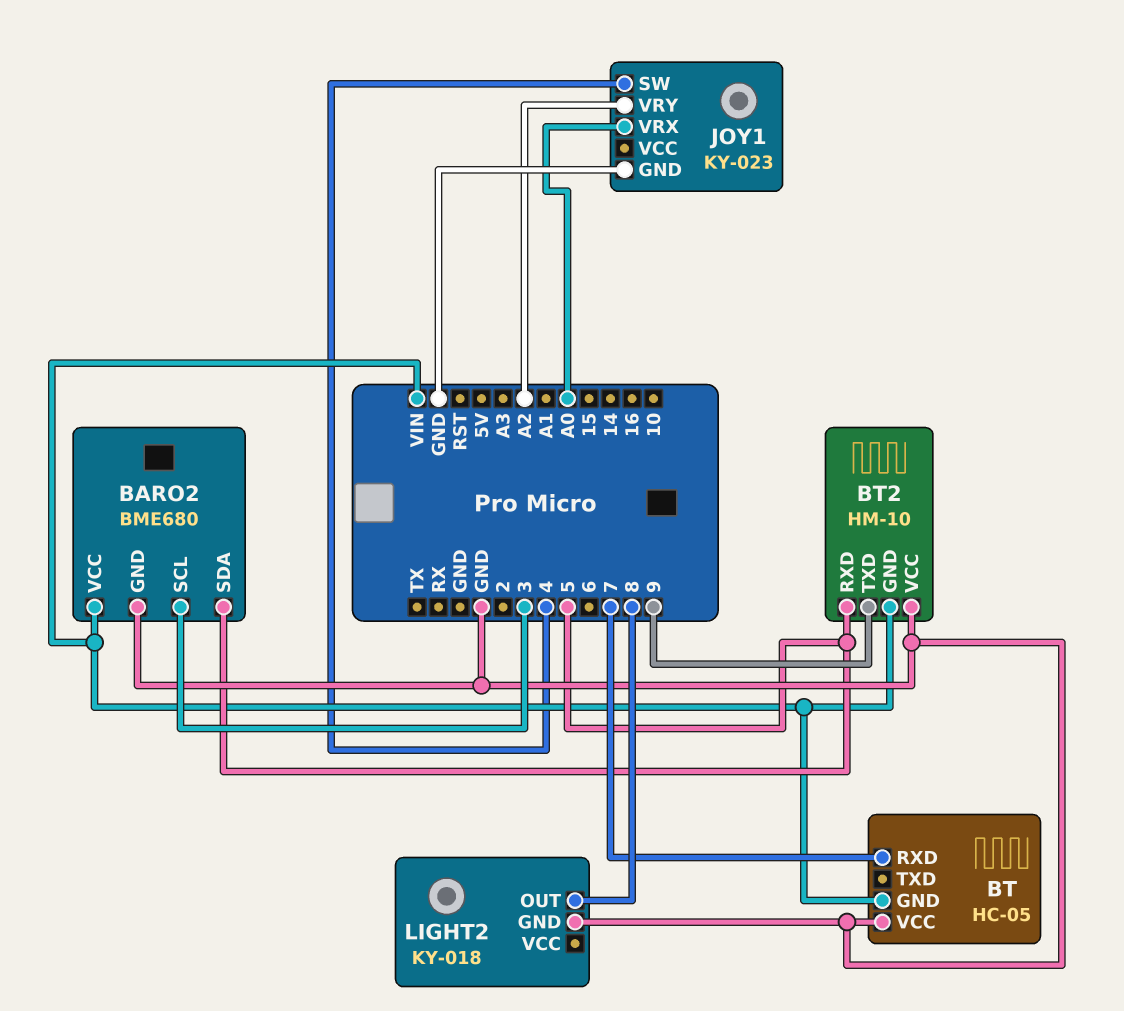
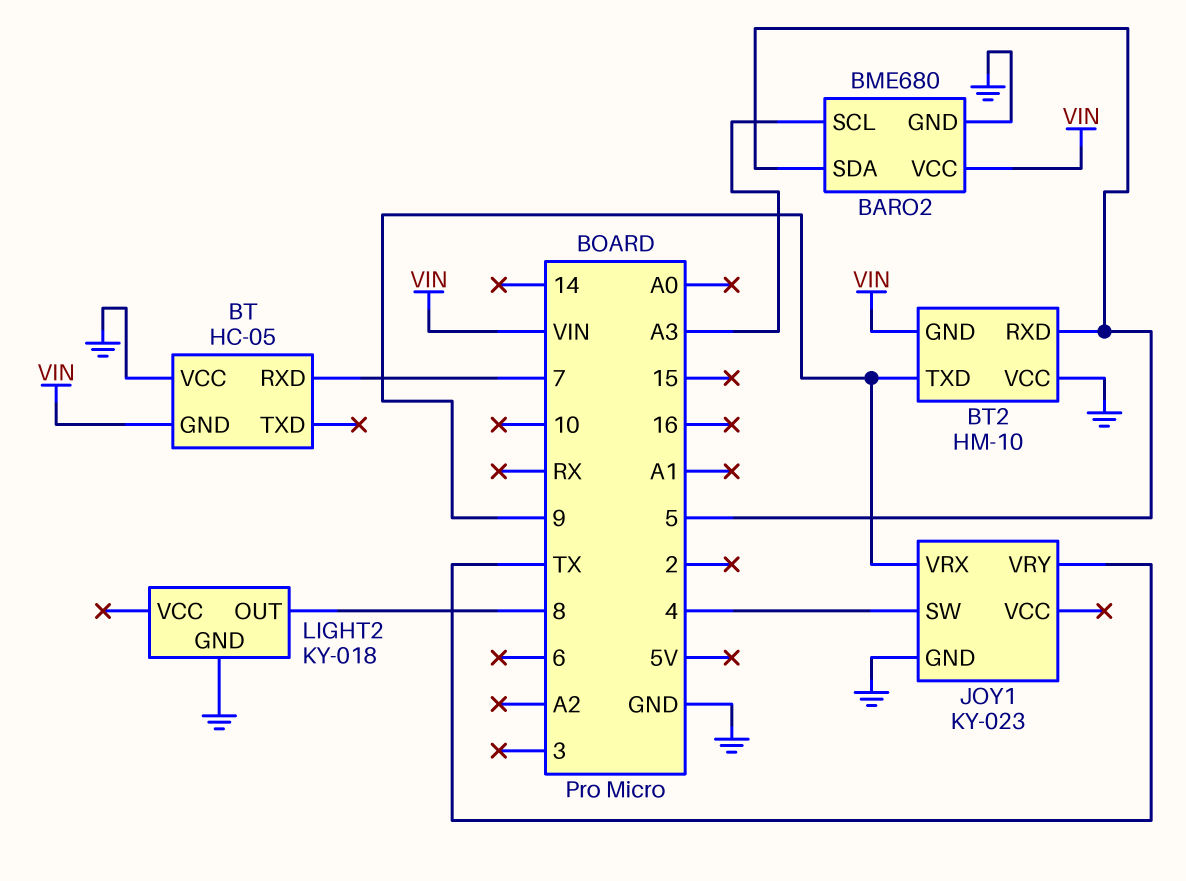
BARO2 pin SCL: 3 -> A3
JOY1 pin VRX: A0 -> 9
JOY1 pin VRY: A2 -> TX

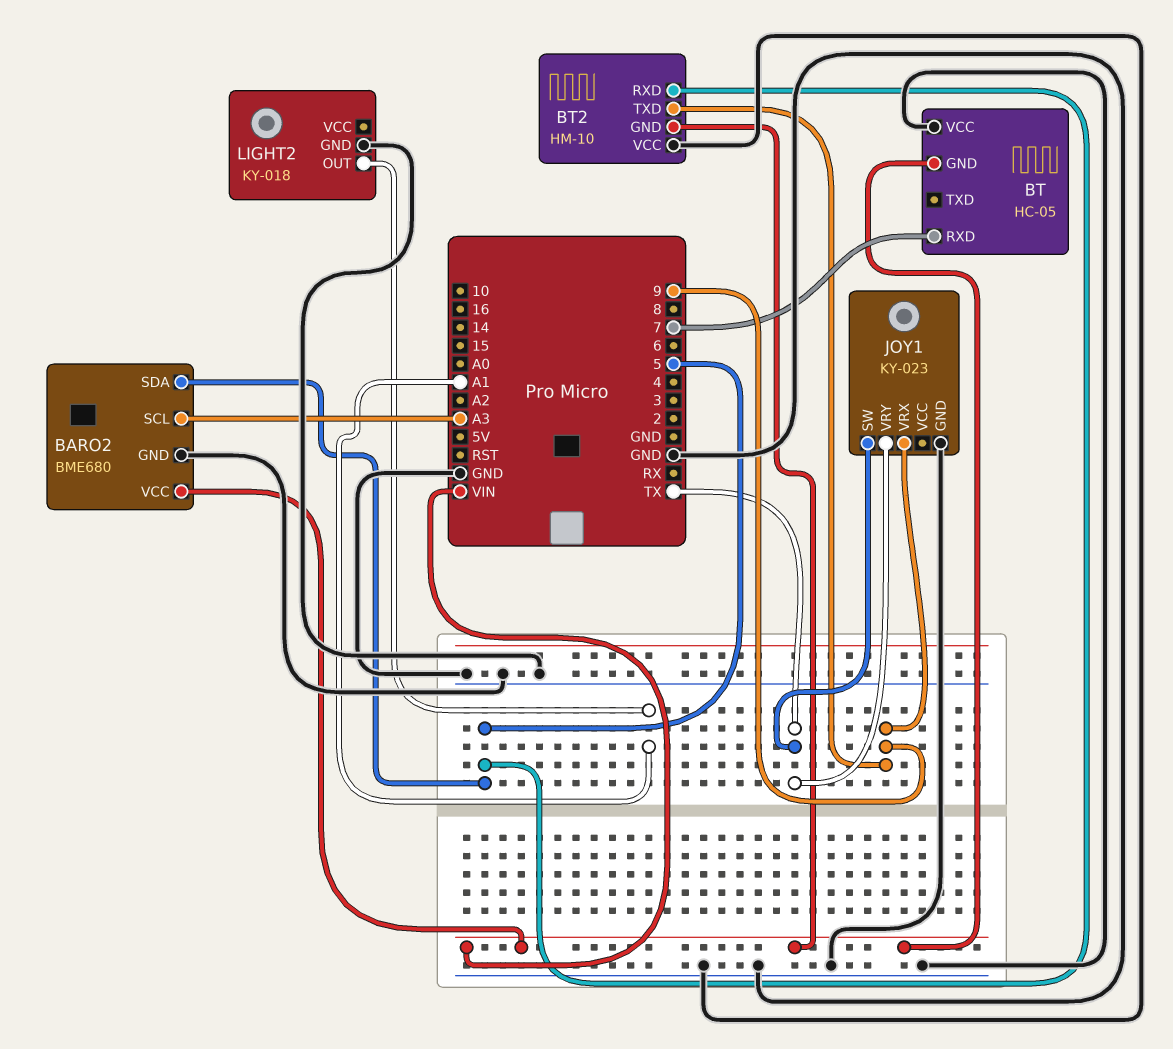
JOY1 pin SW: 4 -> TX
LIGHT2 pin OUT: 8 -> A1

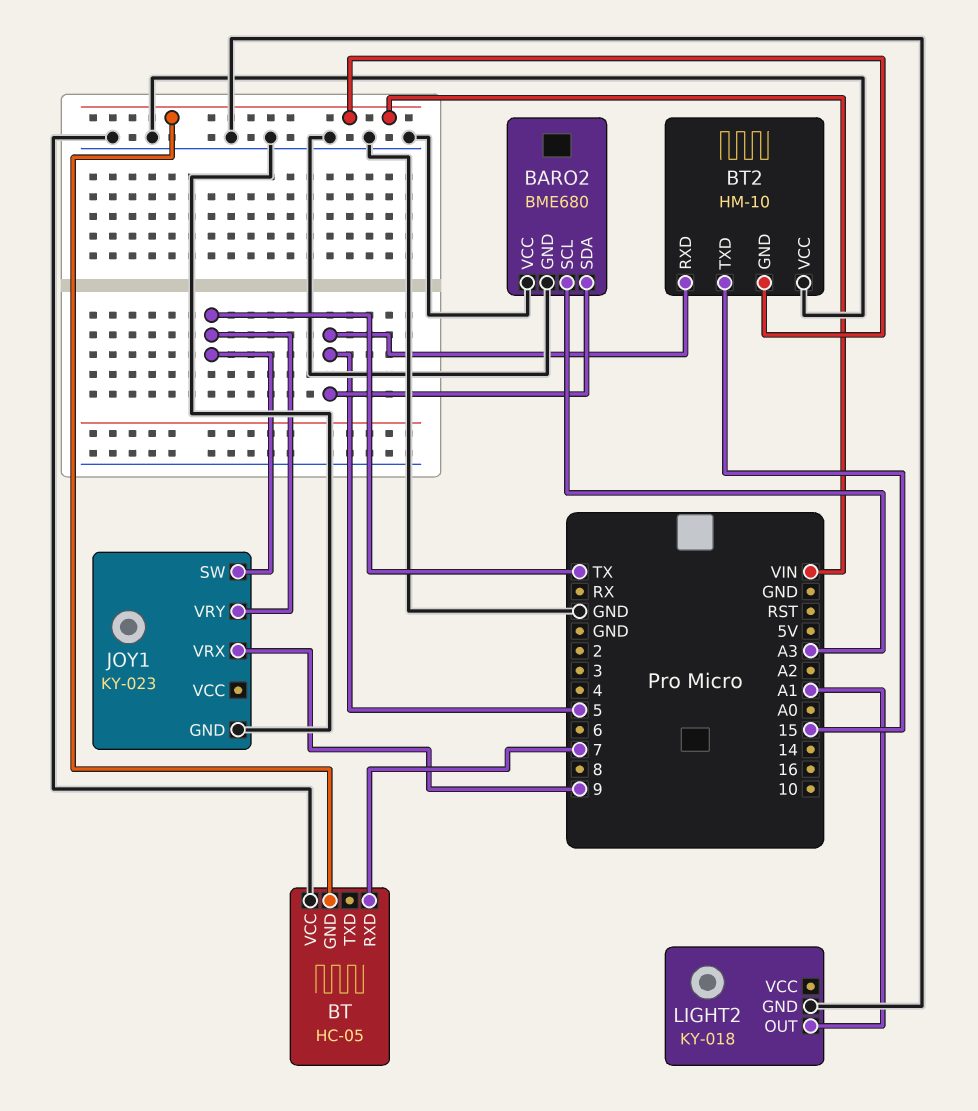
BARO2 pin VCC: VIN -> GND
BT2 pin TXD: 9 -> 15

